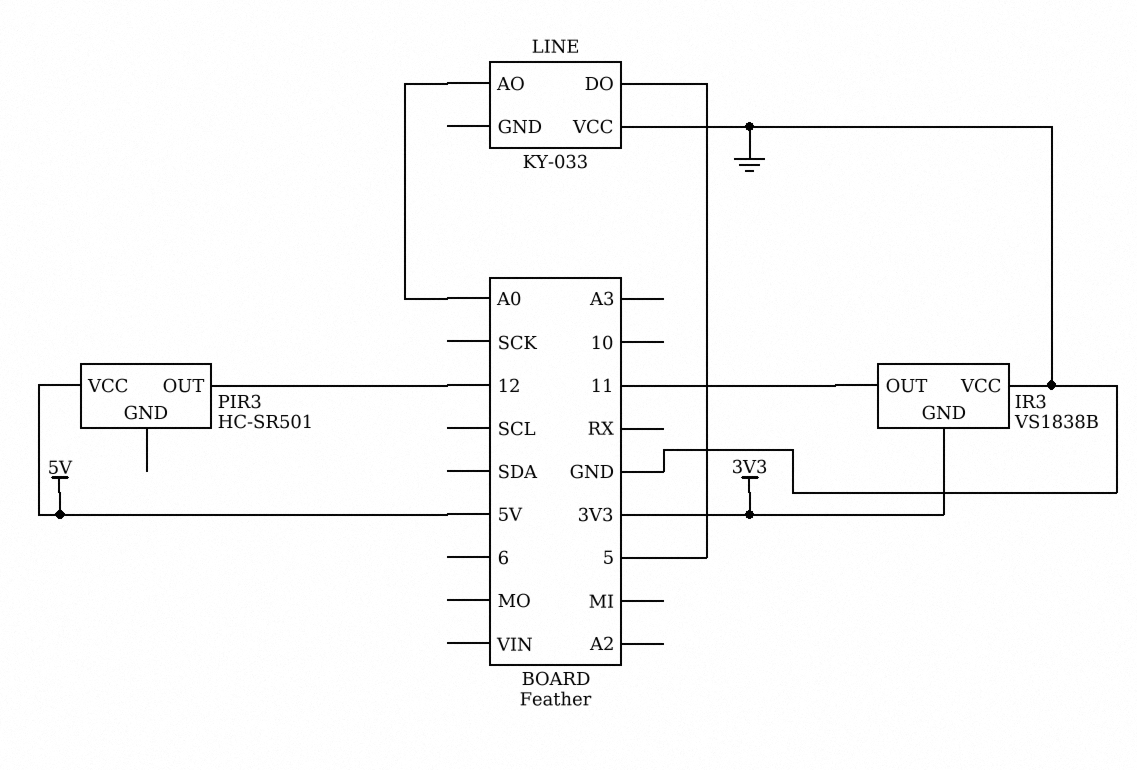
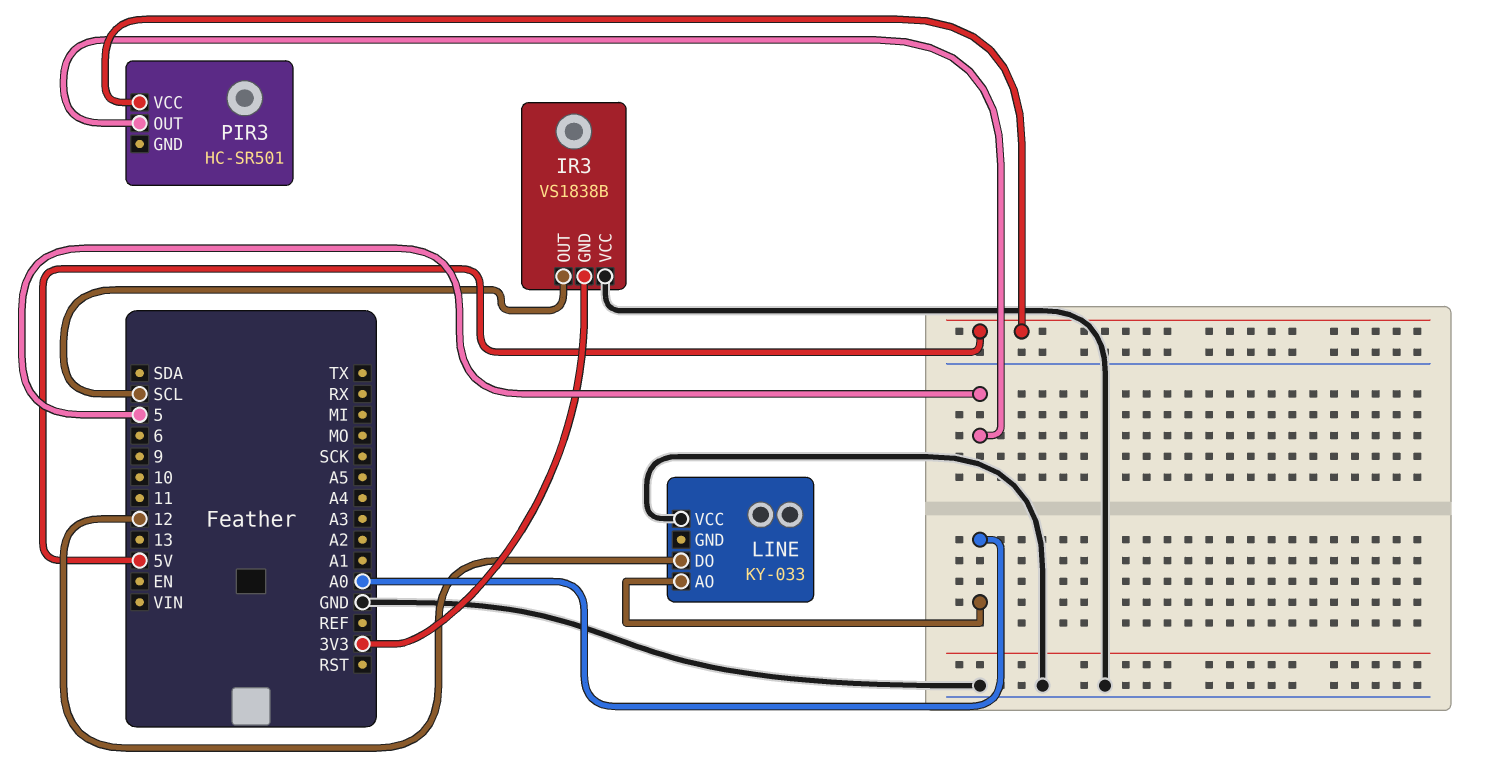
IR3 pin OUT: 11 -> SCL
LINE pin DO: 5 -> 12
PIR3 pin OUT: 12 -> 5

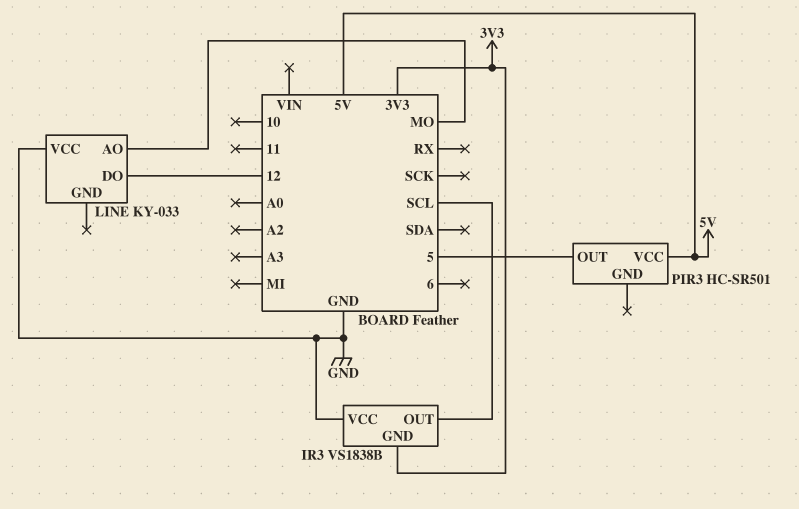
LINE pin AO: A0 -> MO

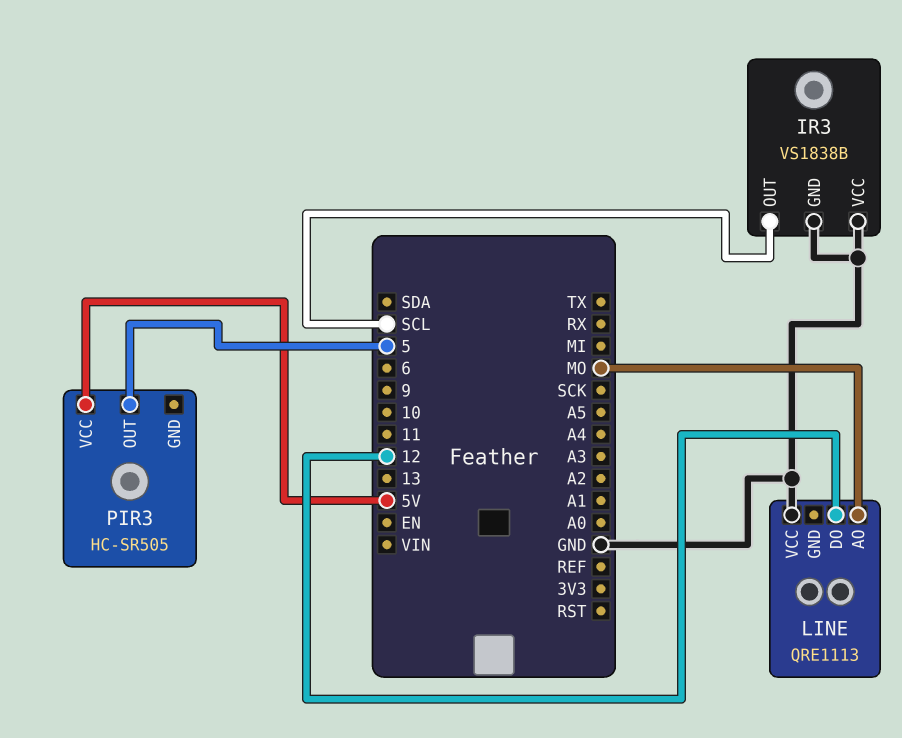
IR3 pin GND: 3V3 -> GND
LINE: KY-033 -> QRE1113
PIR3: HC-SR501 -> HC-SR505

